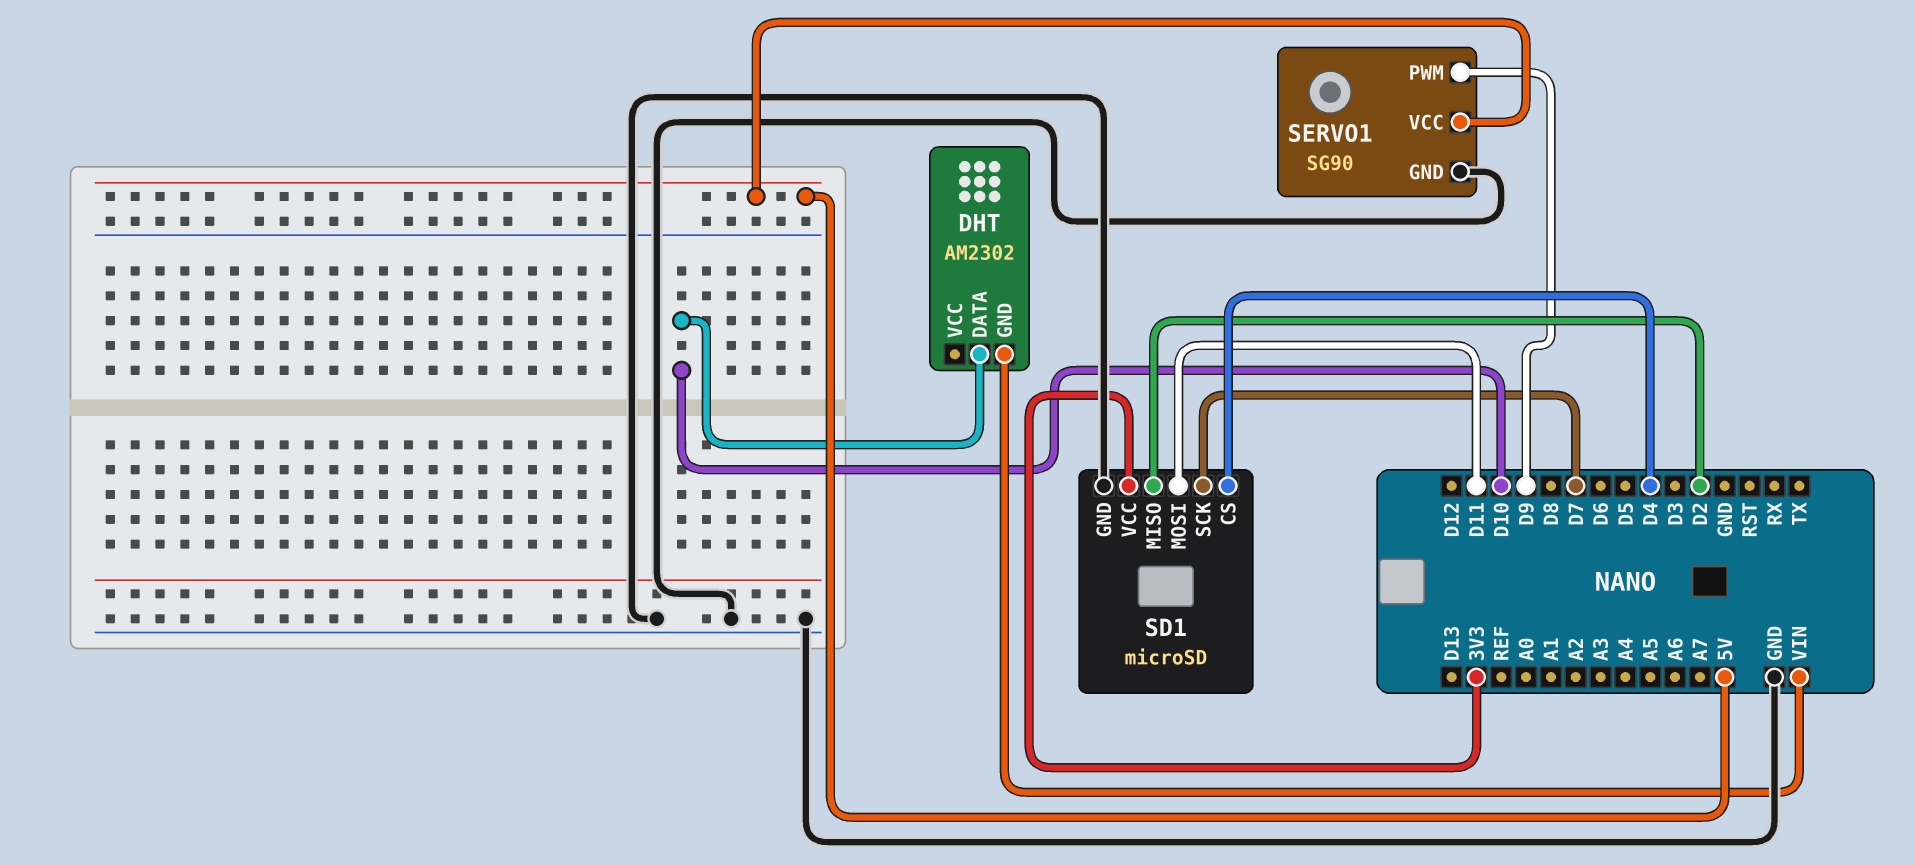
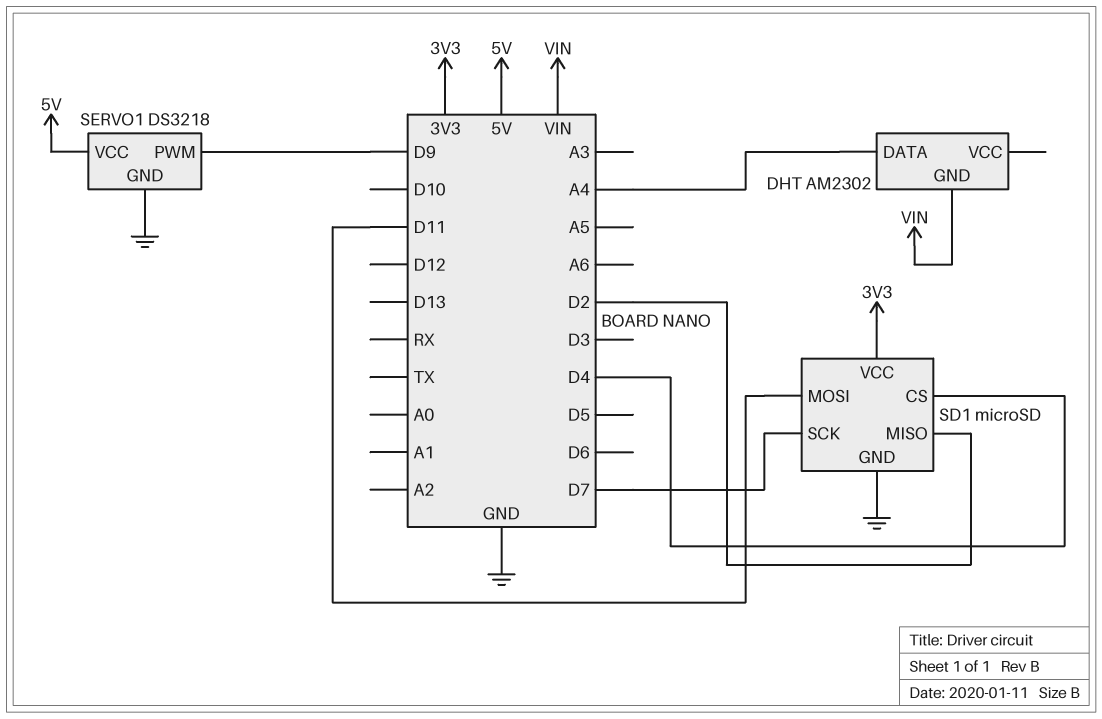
DHT pin DATA: D10 -> A4
SERVO1: SG90 -> DS3218

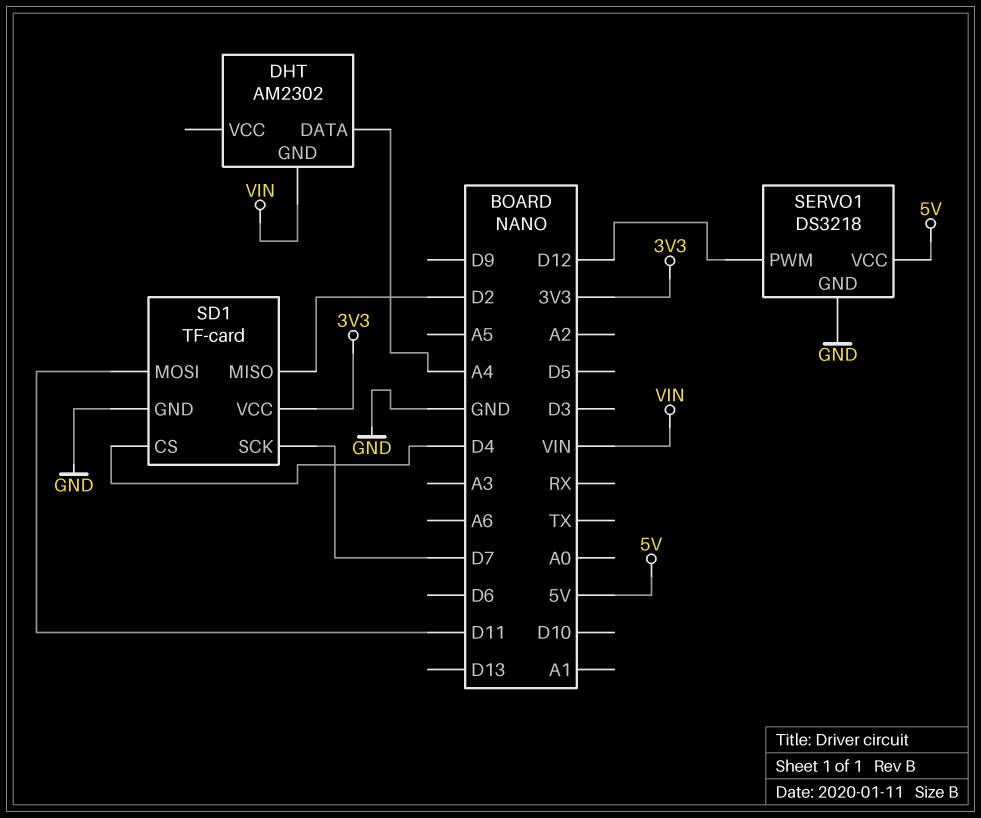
SD1: microSD -> TF-card
SERVO1 pin PWM: D9 -> D12

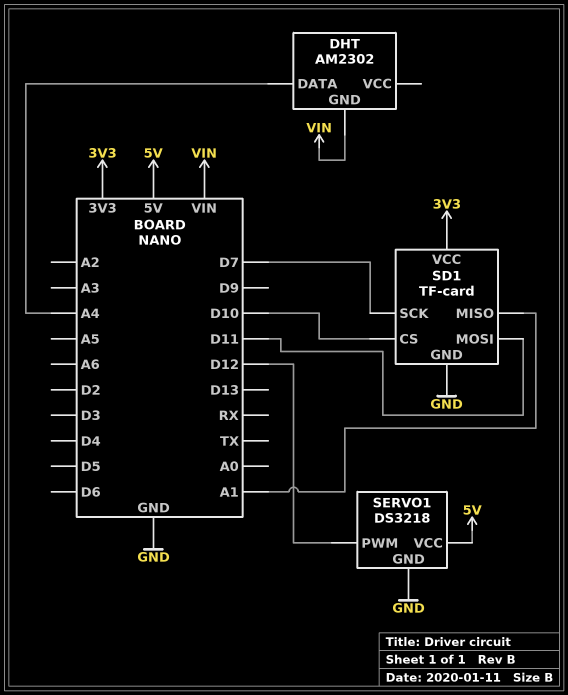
SD1 pin CS: D4 -> D10
SD1 pin MISO: D2 -> A1

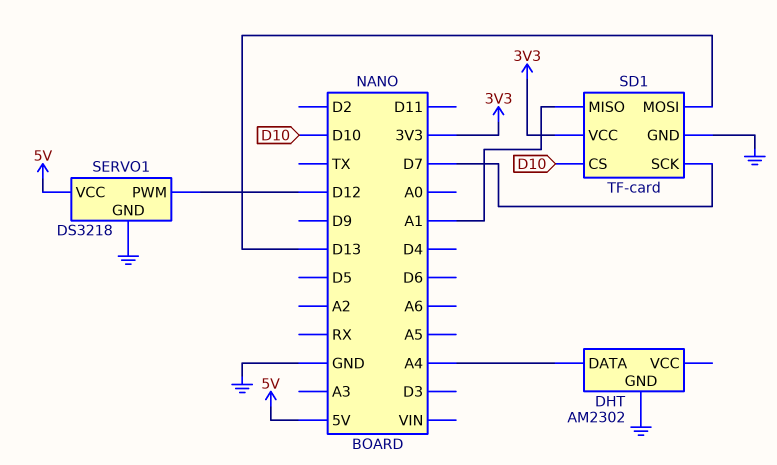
DHT pin GND: VIN -> GND
SD1 pin MOSI: D11 -> D13

